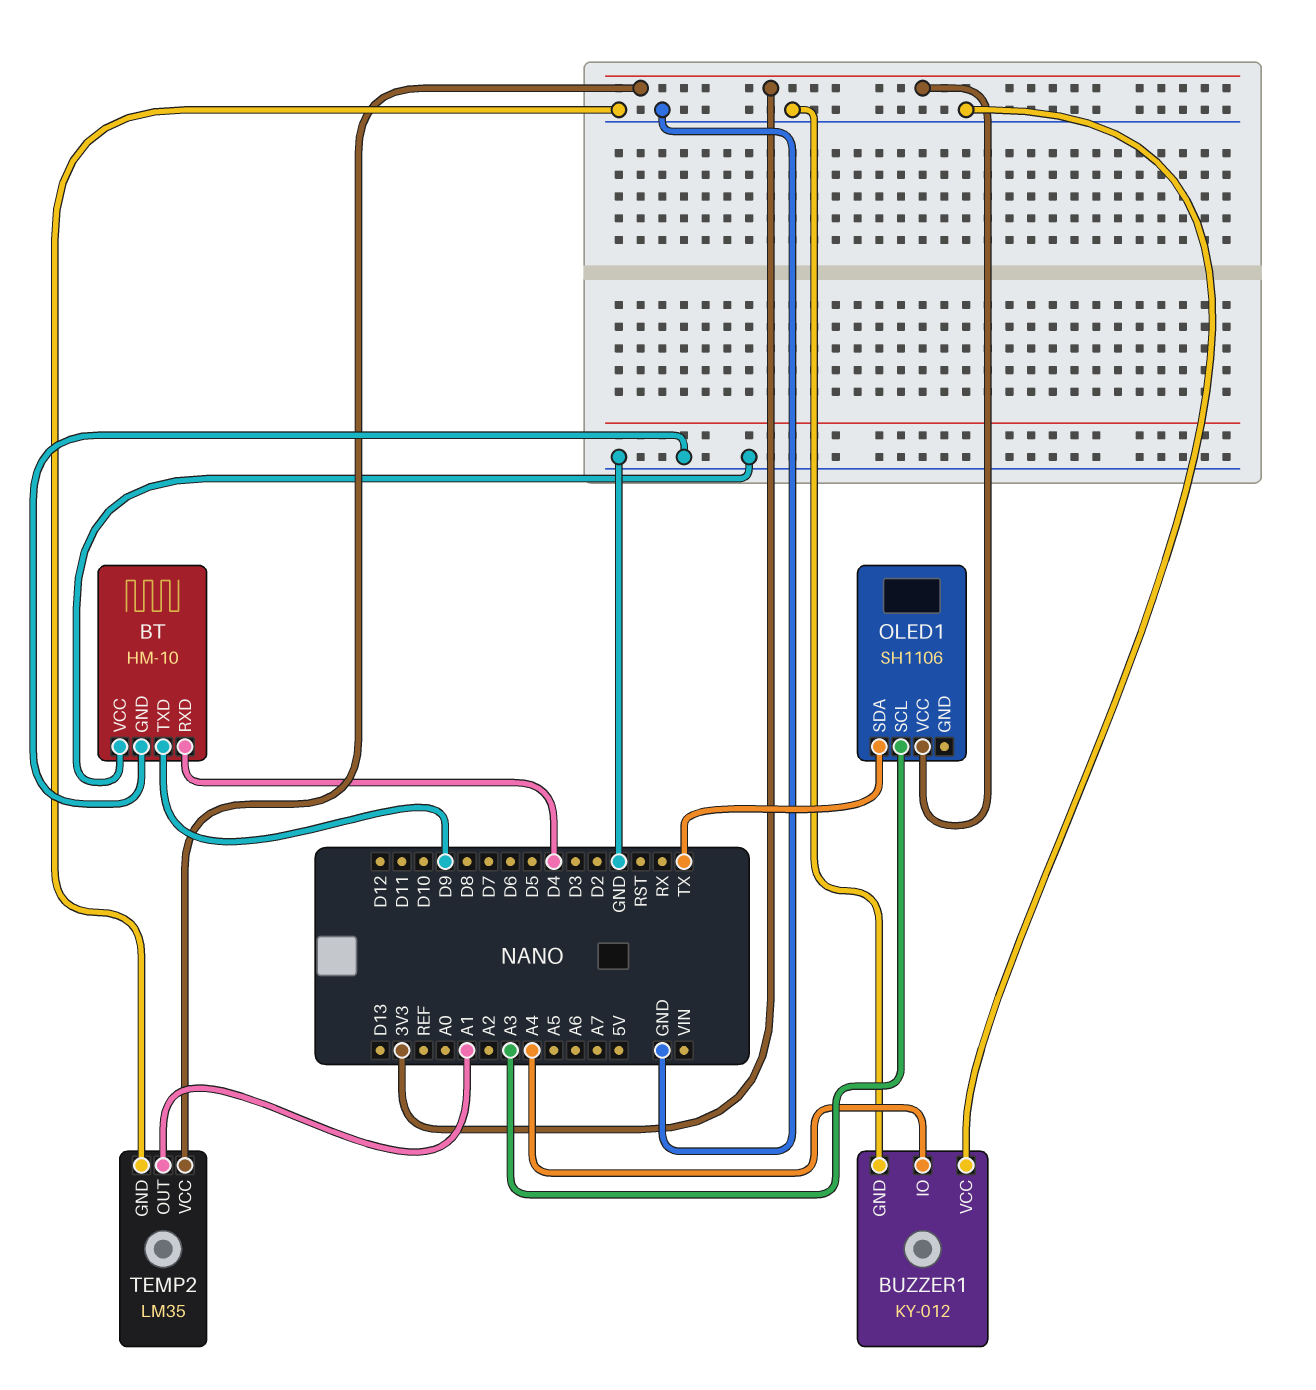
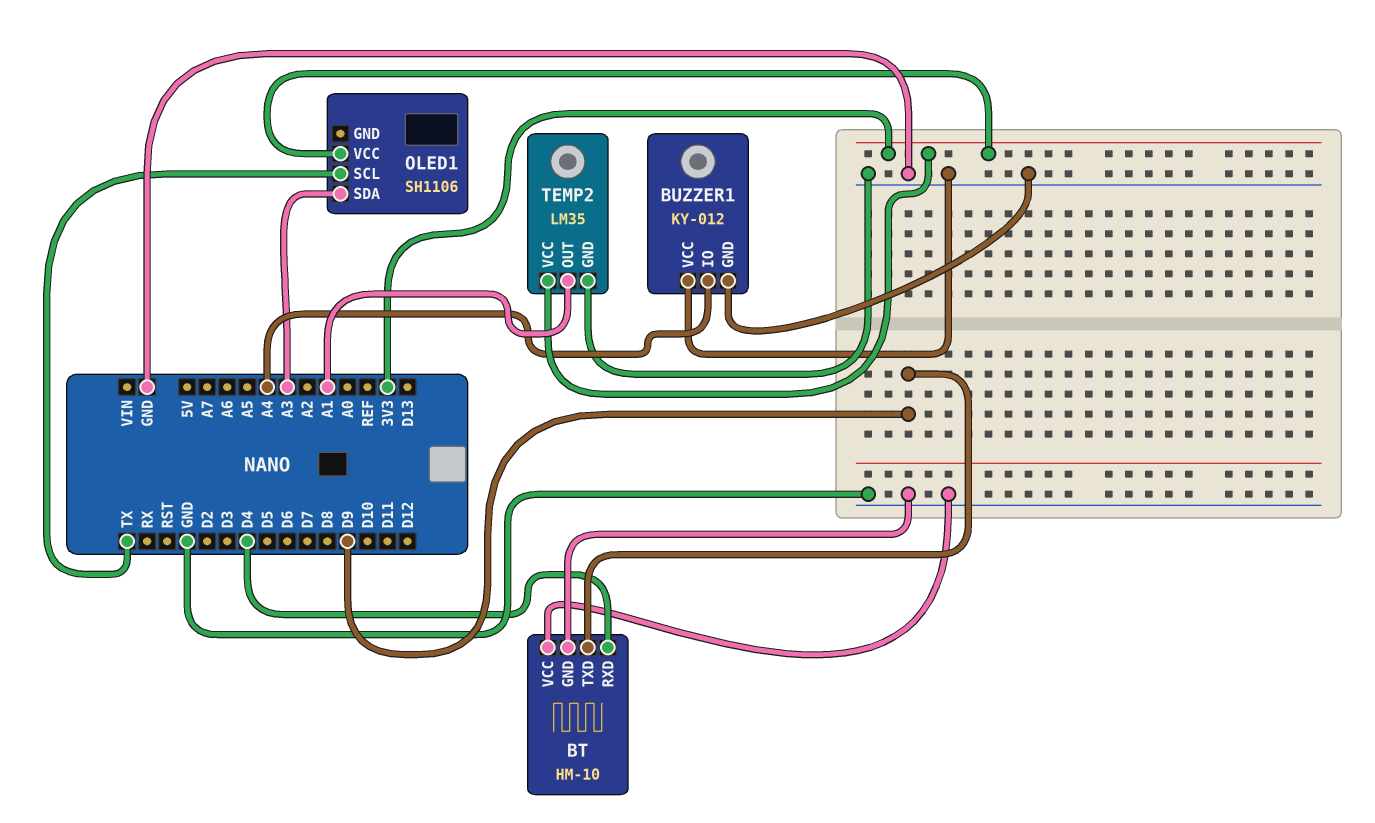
OLED1 pin SCL: A3 -> TX
OLED1 pin SDA: TX -> A3

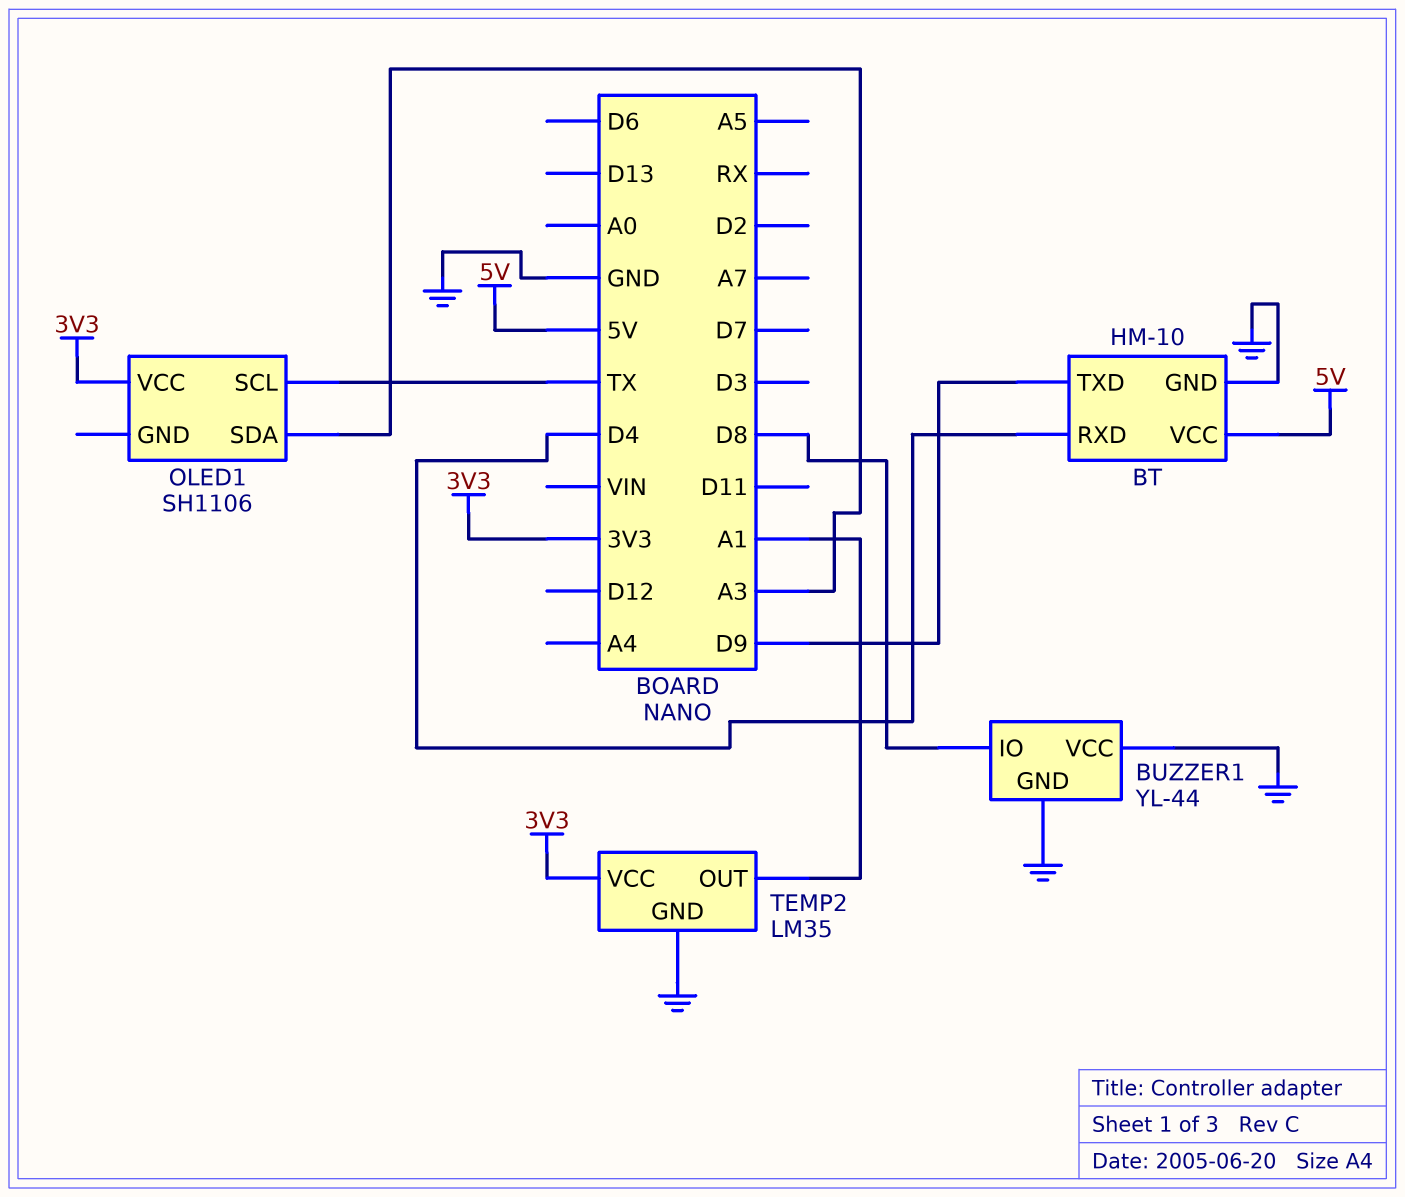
BT pin VCC: GND -> 5V
BUZZER1: KY-012 -> YL-44
BUZZER1 pin IO: A4 -> D8

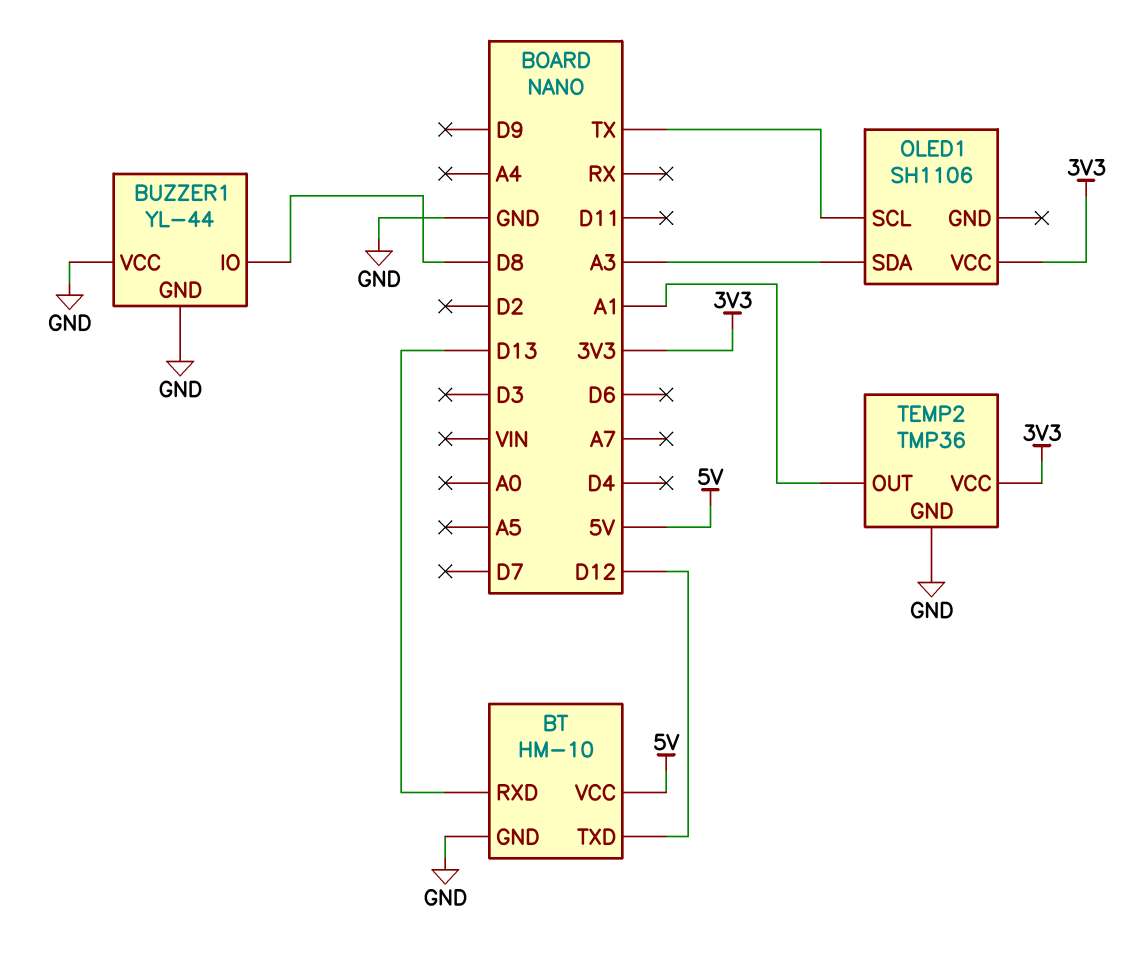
BT pin RXD: D4 -> D13
BT pin TXD: D9 -> D12
TEMP2: LM35 -> TMP36

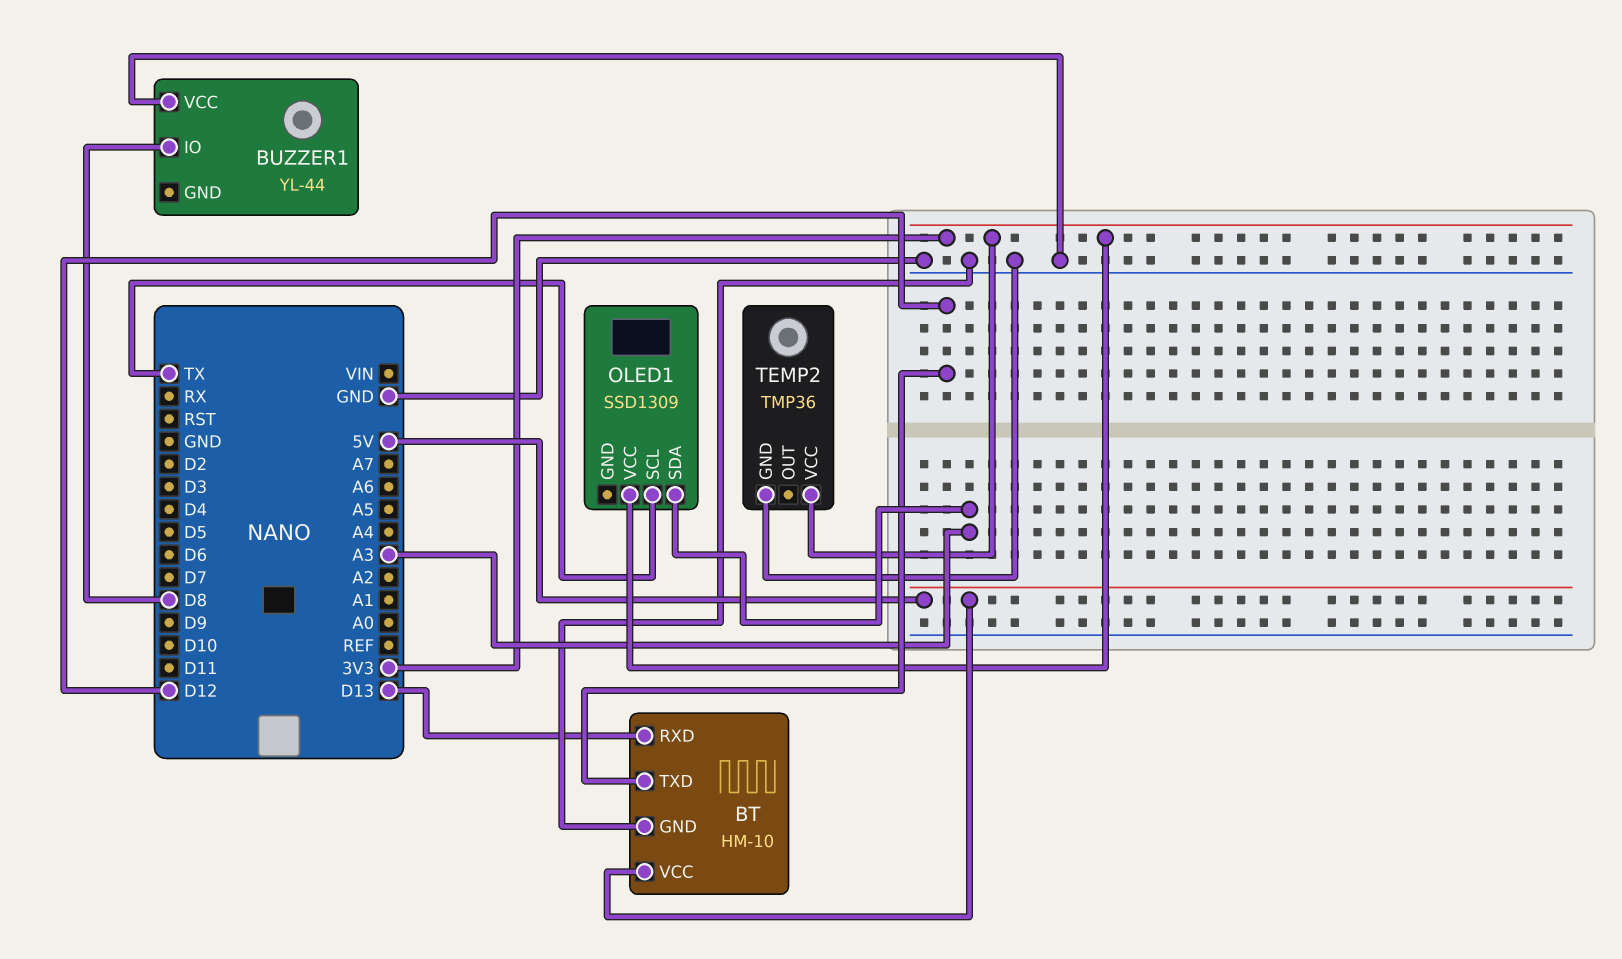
BUZZER1 pin GND: GND -> none
OLED1: SH1106 -> SSD1309
TEMP2 pin OUT: A1 -> none

